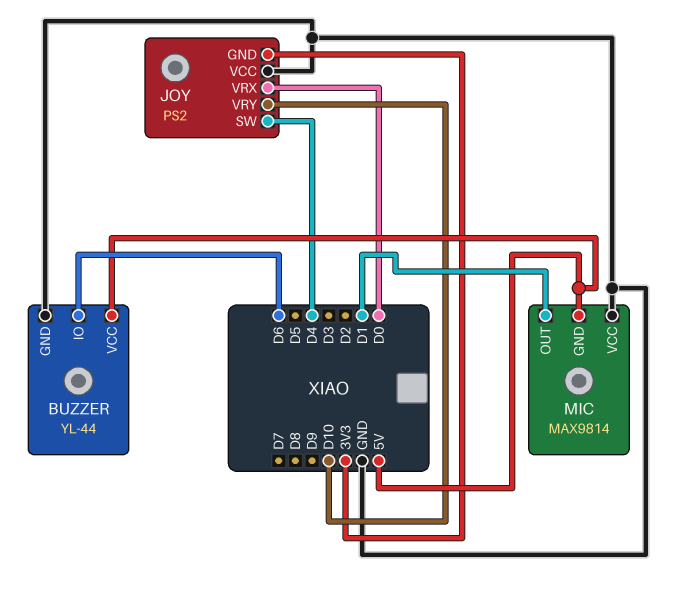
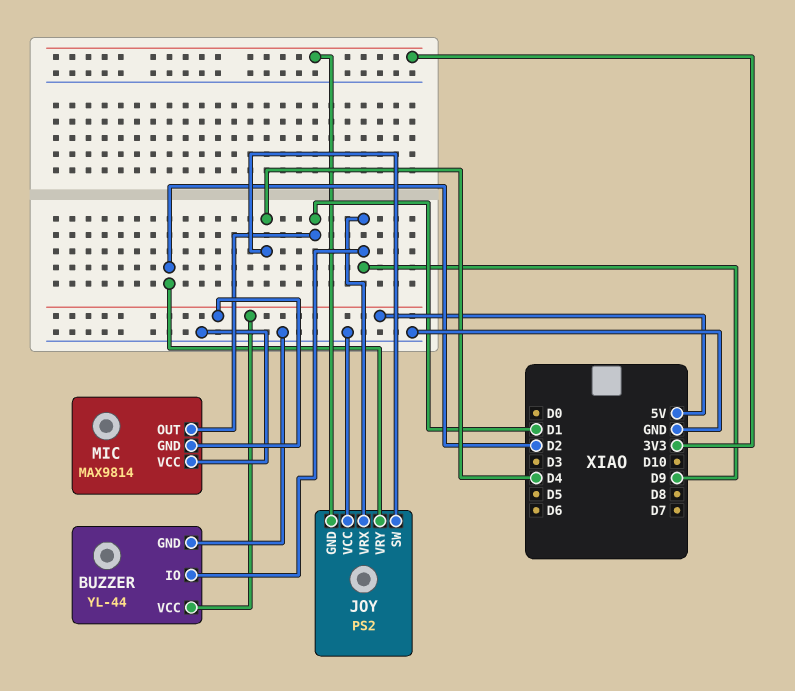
BUZZER pin IO: D6 -> D9
JOY pin VRX: D0 -> D9
JOY pin VRY: D10 -> D2

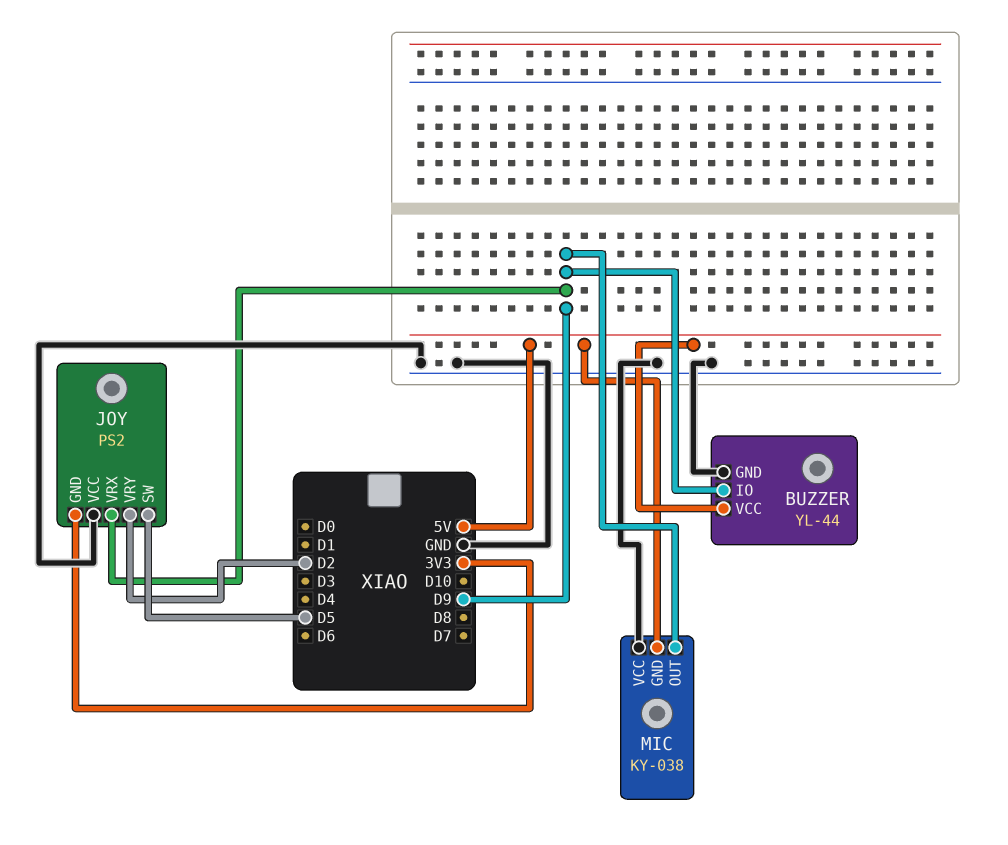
JOY pin SW: D4 -> D5
MIC: MAX9814 -> KY-038
MIC pin OUT: D1 -> D9

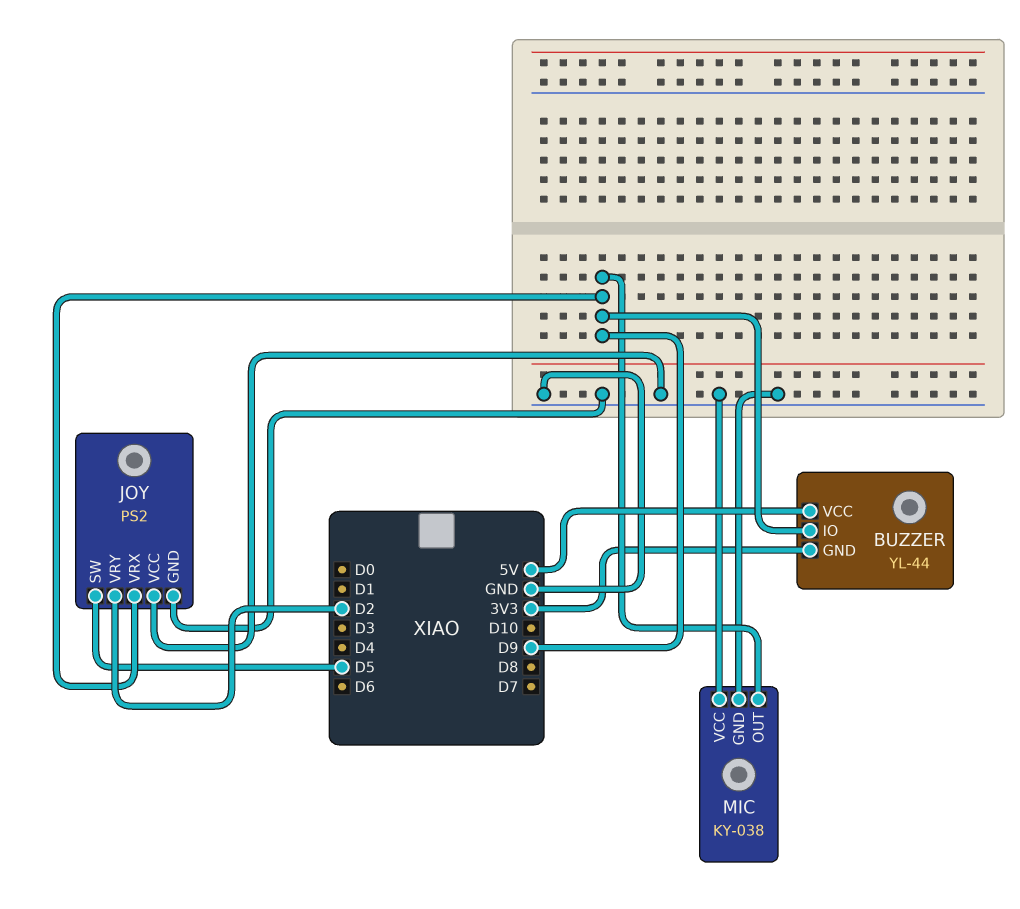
BUZZER pin GND: GND -> 3V3
JOY pin GND: 3V3 -> GND
MIC pin GND: 5V -> GND

